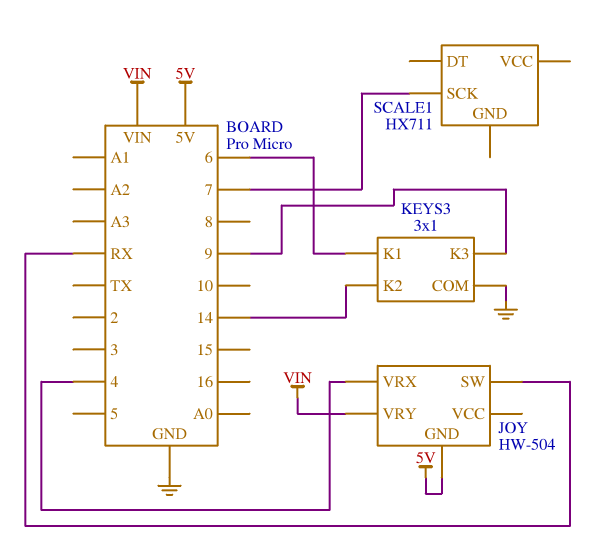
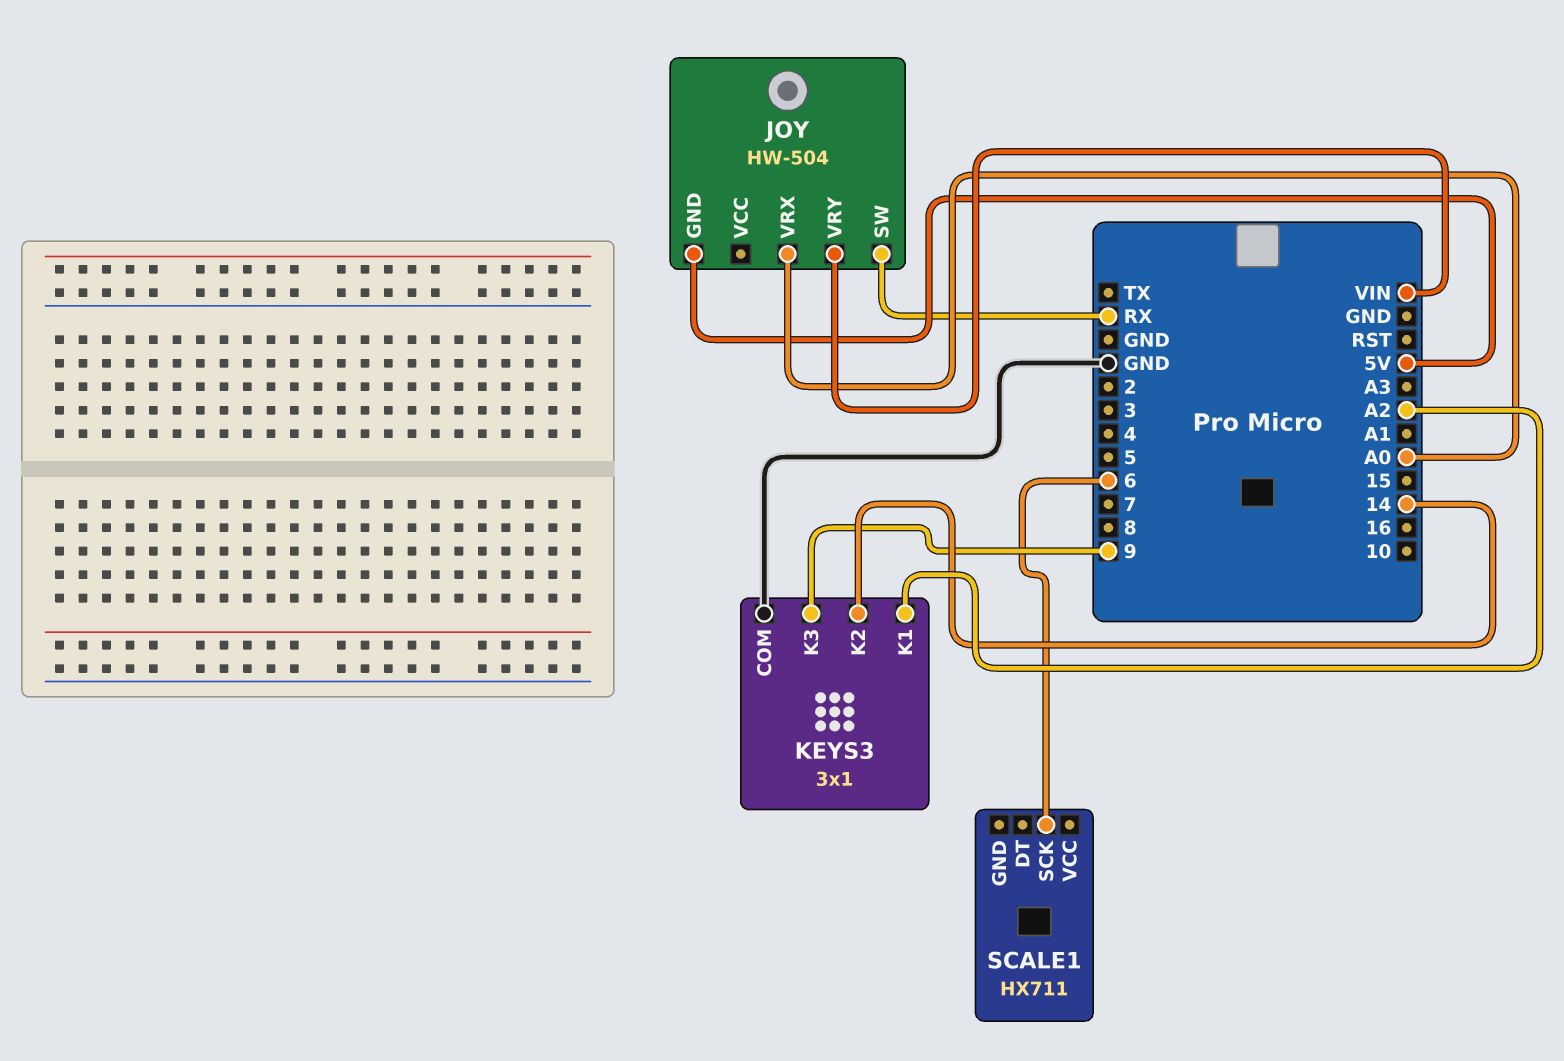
JOY pin VRX: 4 -> A0
KEYS3 pin K1: 6 -> A2
SCALE1 pin SCK: 7 -> 6

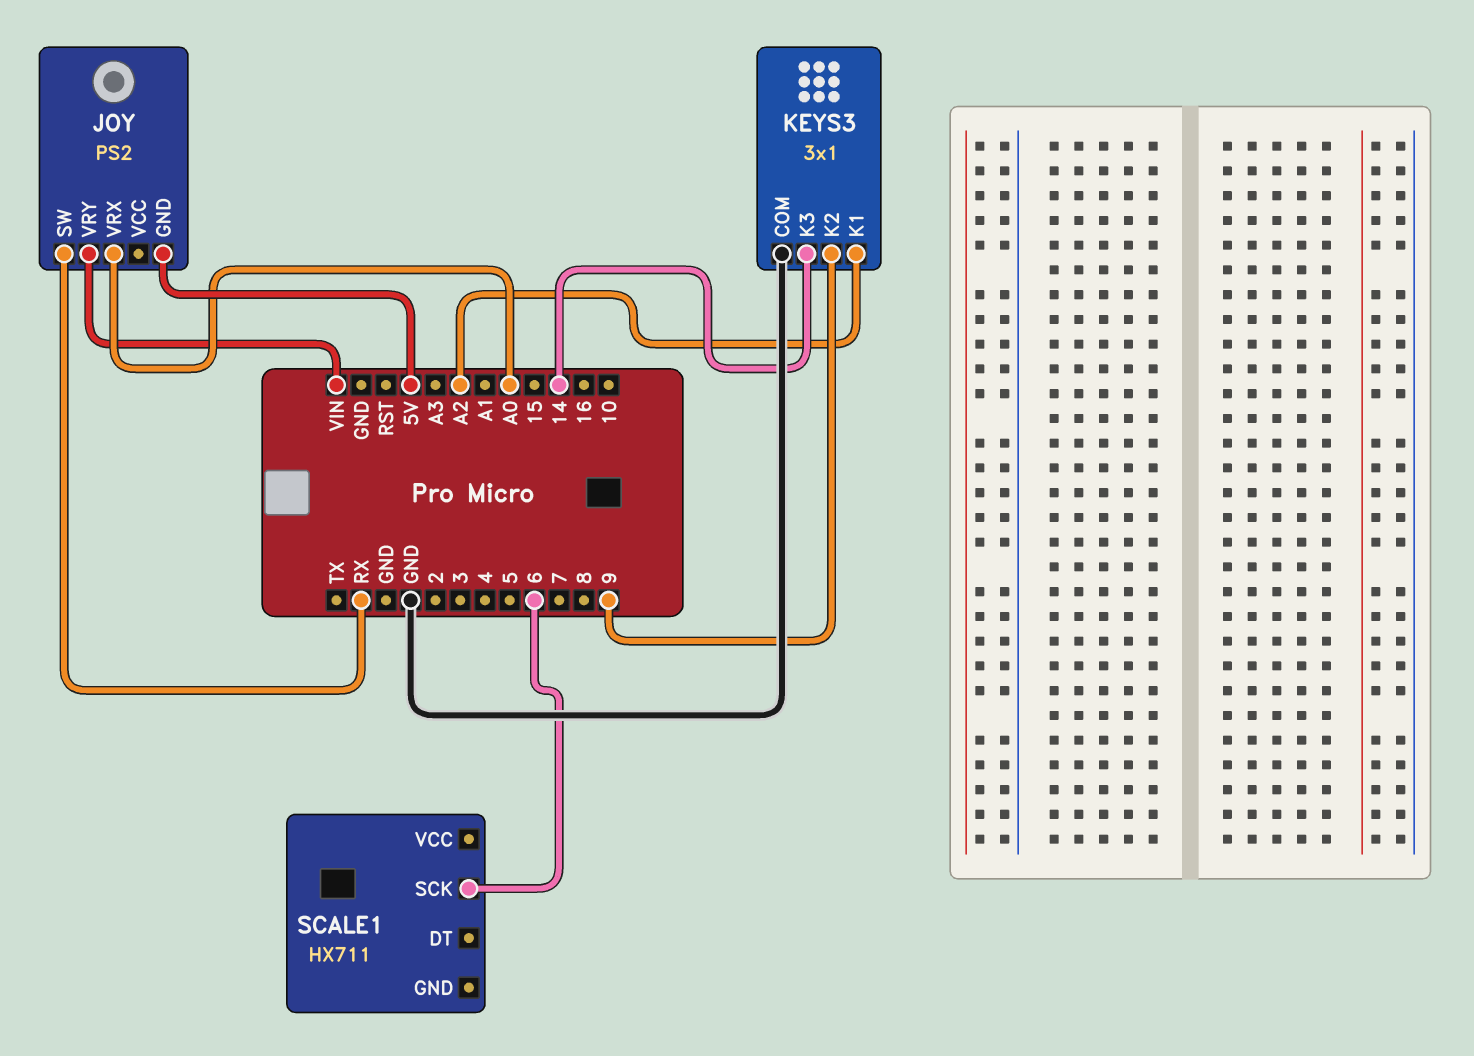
JOY: HW-504 -> PS2
KEYS3 pin K2: 14 -> 9
KEYS3 pin K3: 9 -> 14

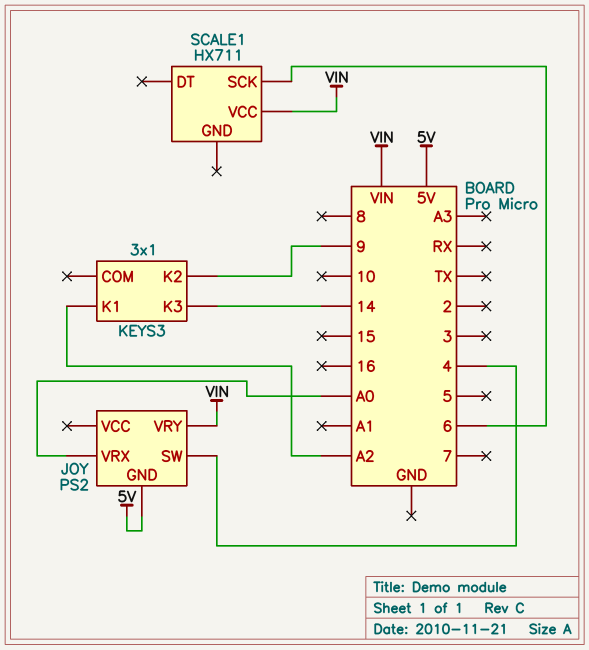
JOY pin SW: RX -> 4
KEYS3 pin COM: GND -> none
SCALE1 pin VCC: none -> VIN

